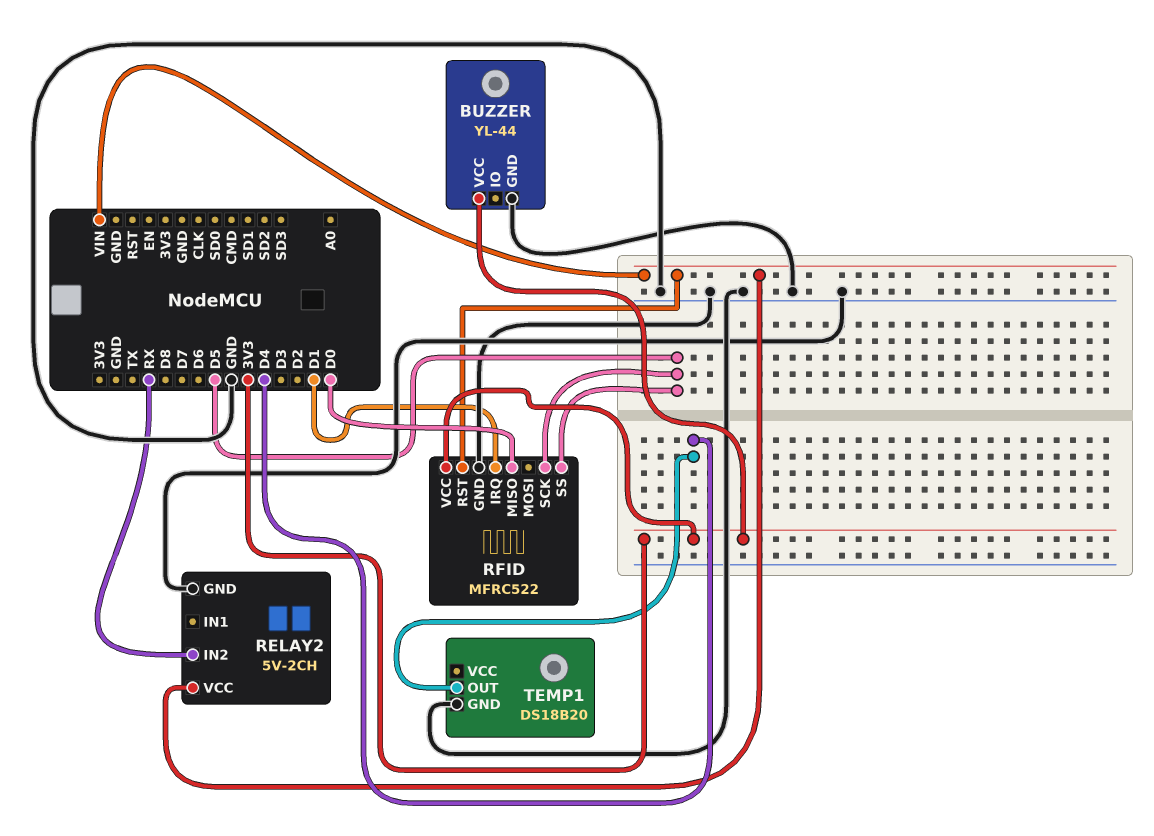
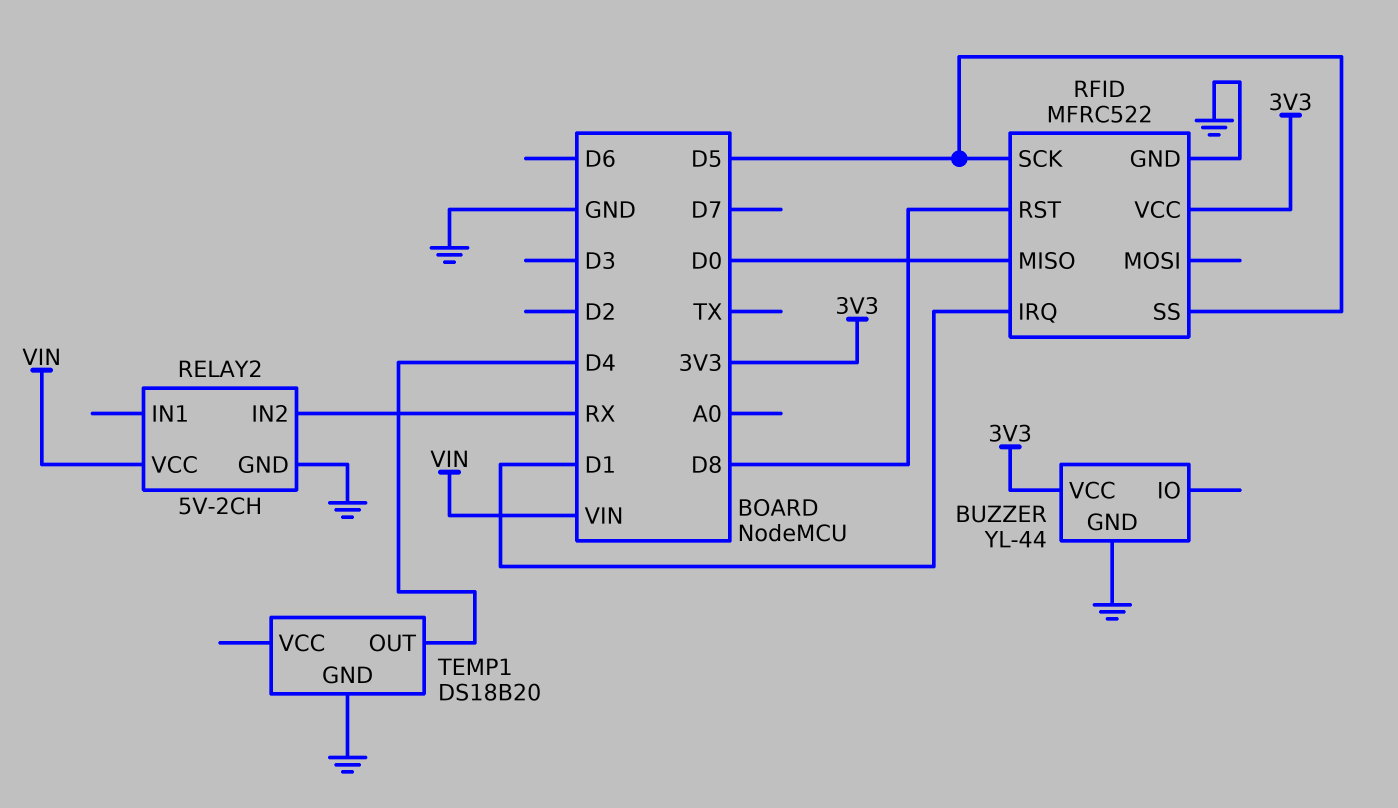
RFID pin RST: VIN -> D8

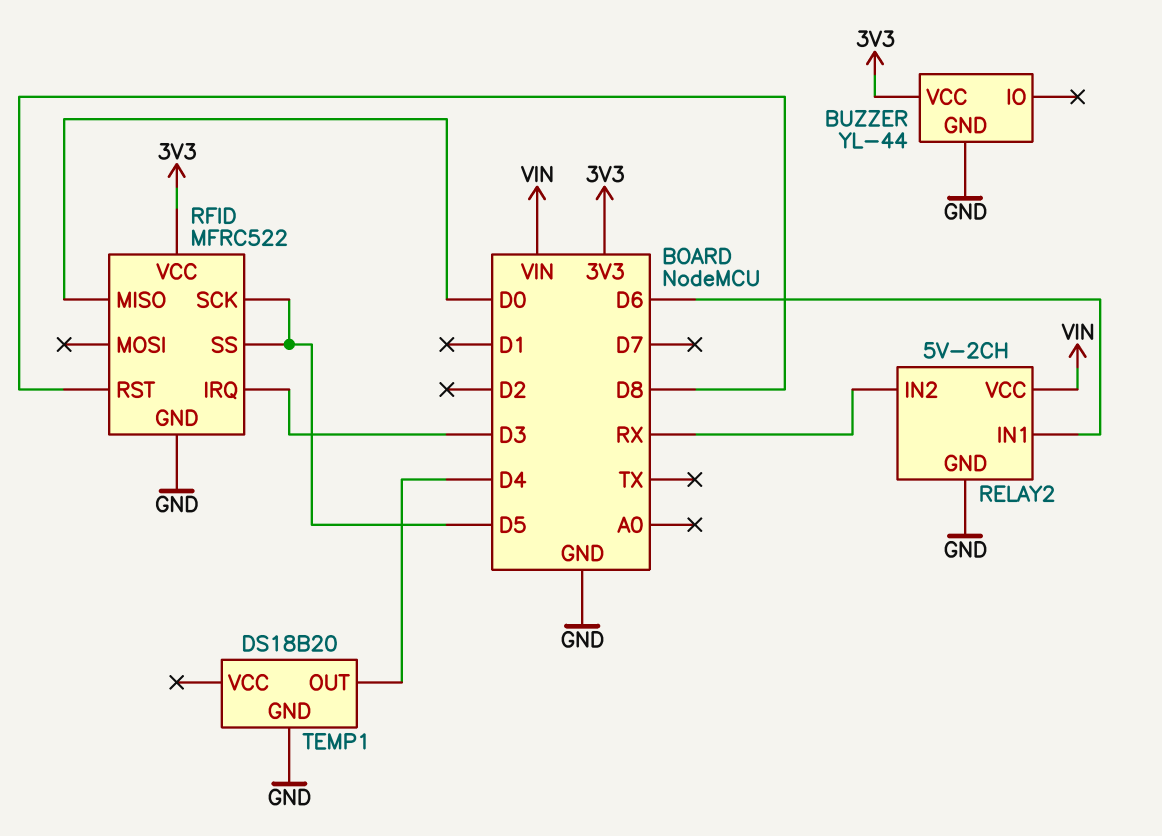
RELAY2 pin IN1: none -> D6
RFID pin IRQ: D1 -> D3

